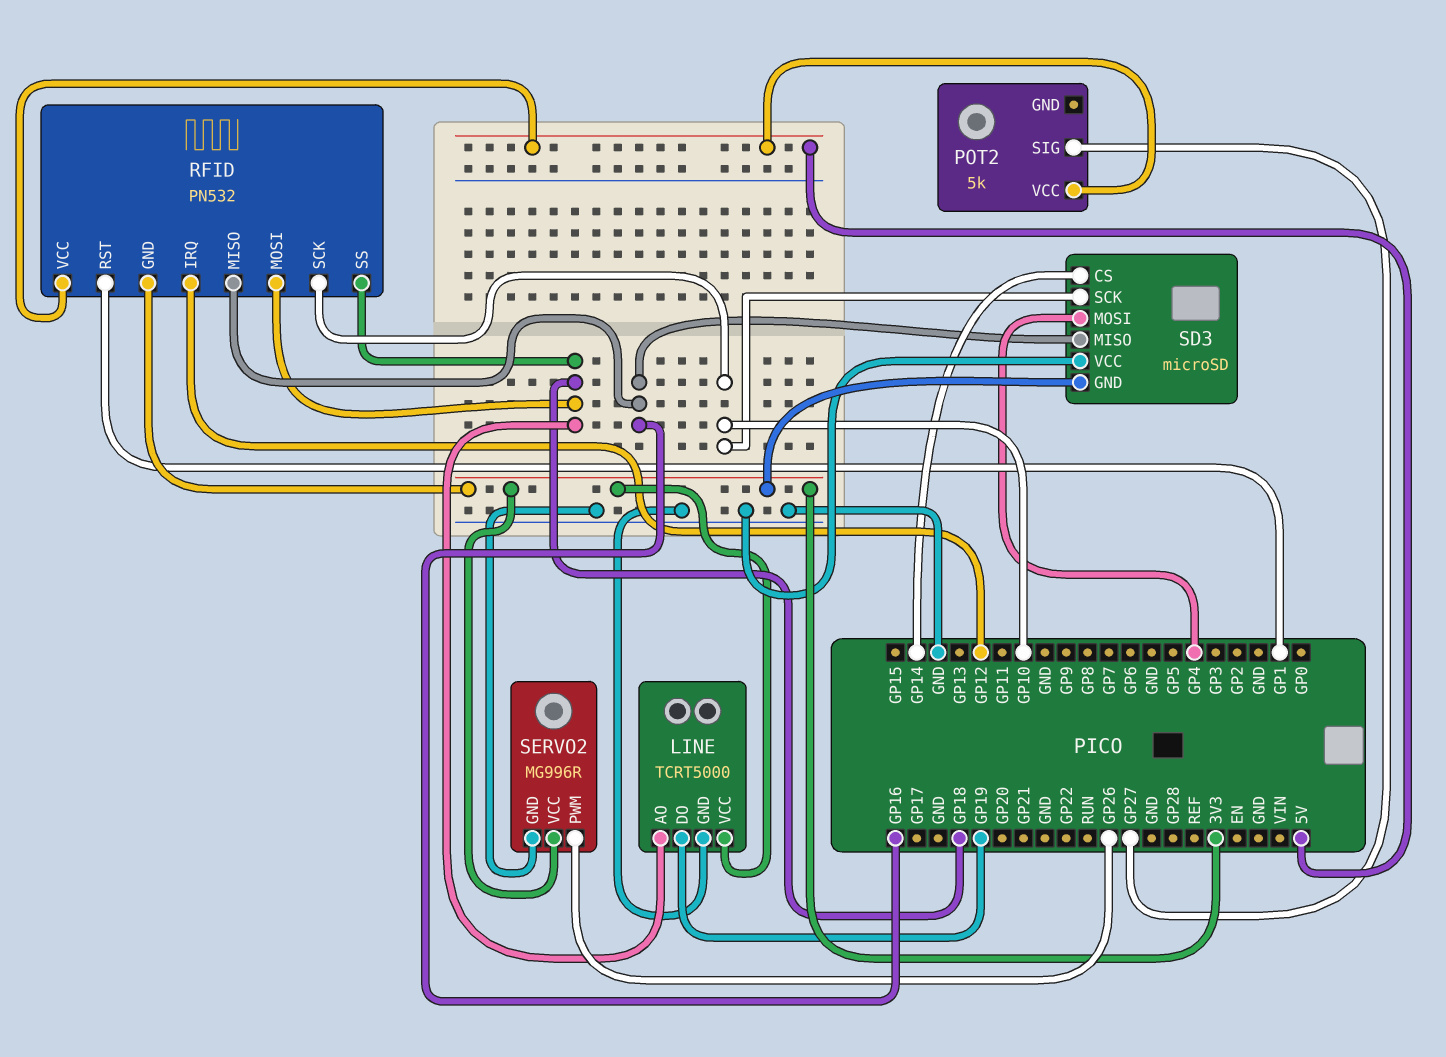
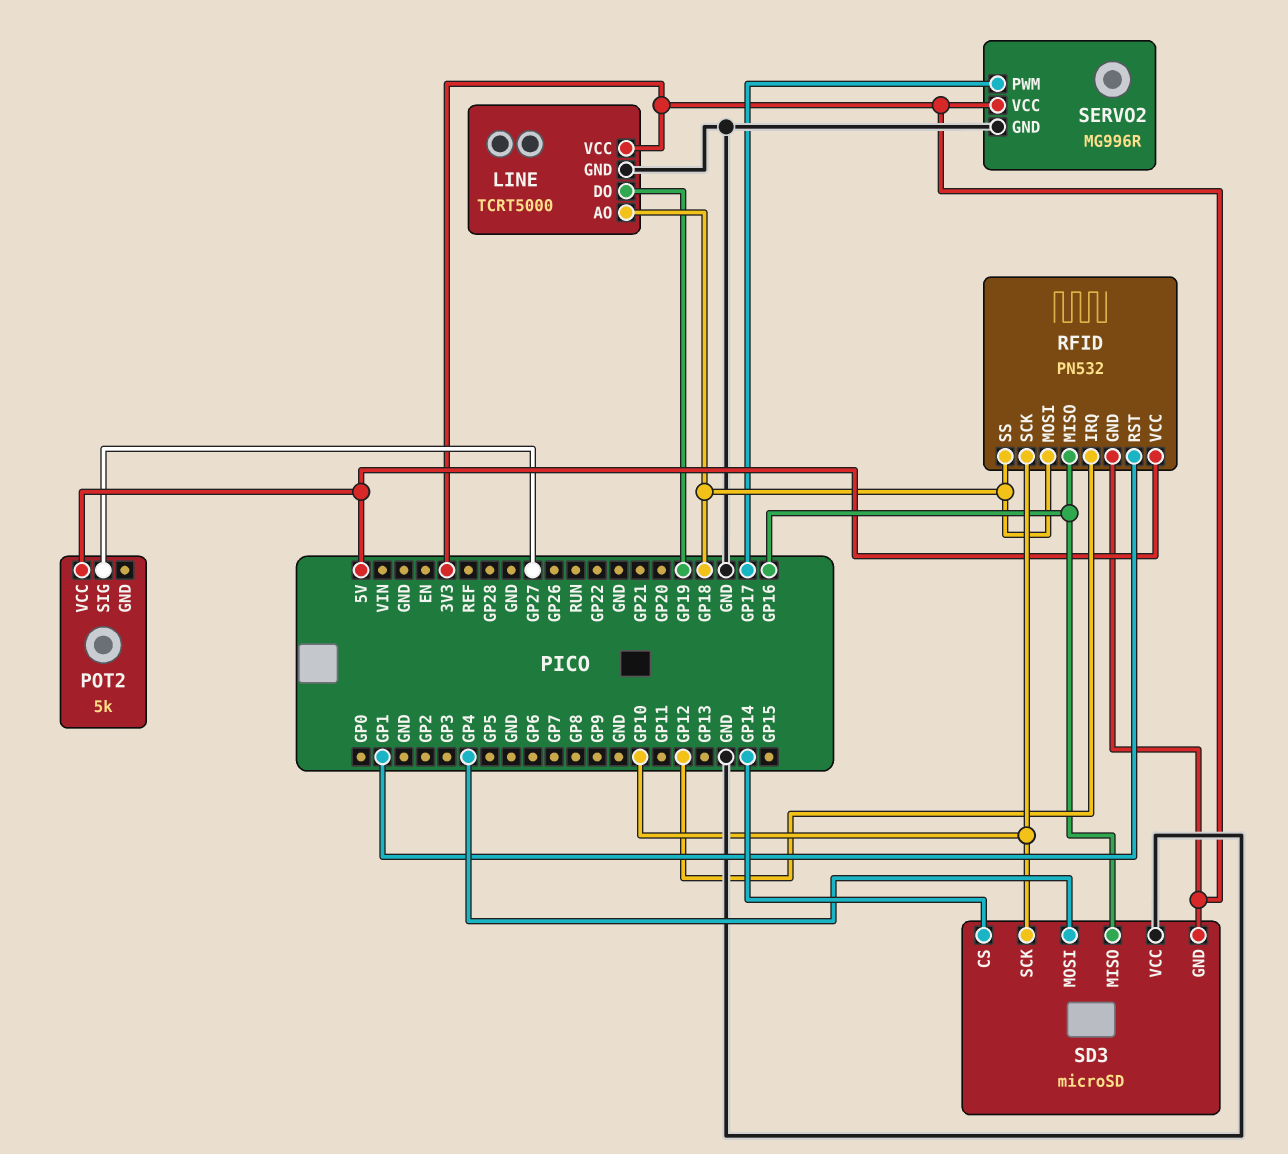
SERVO2 pin PWM: GP26 -> GP17

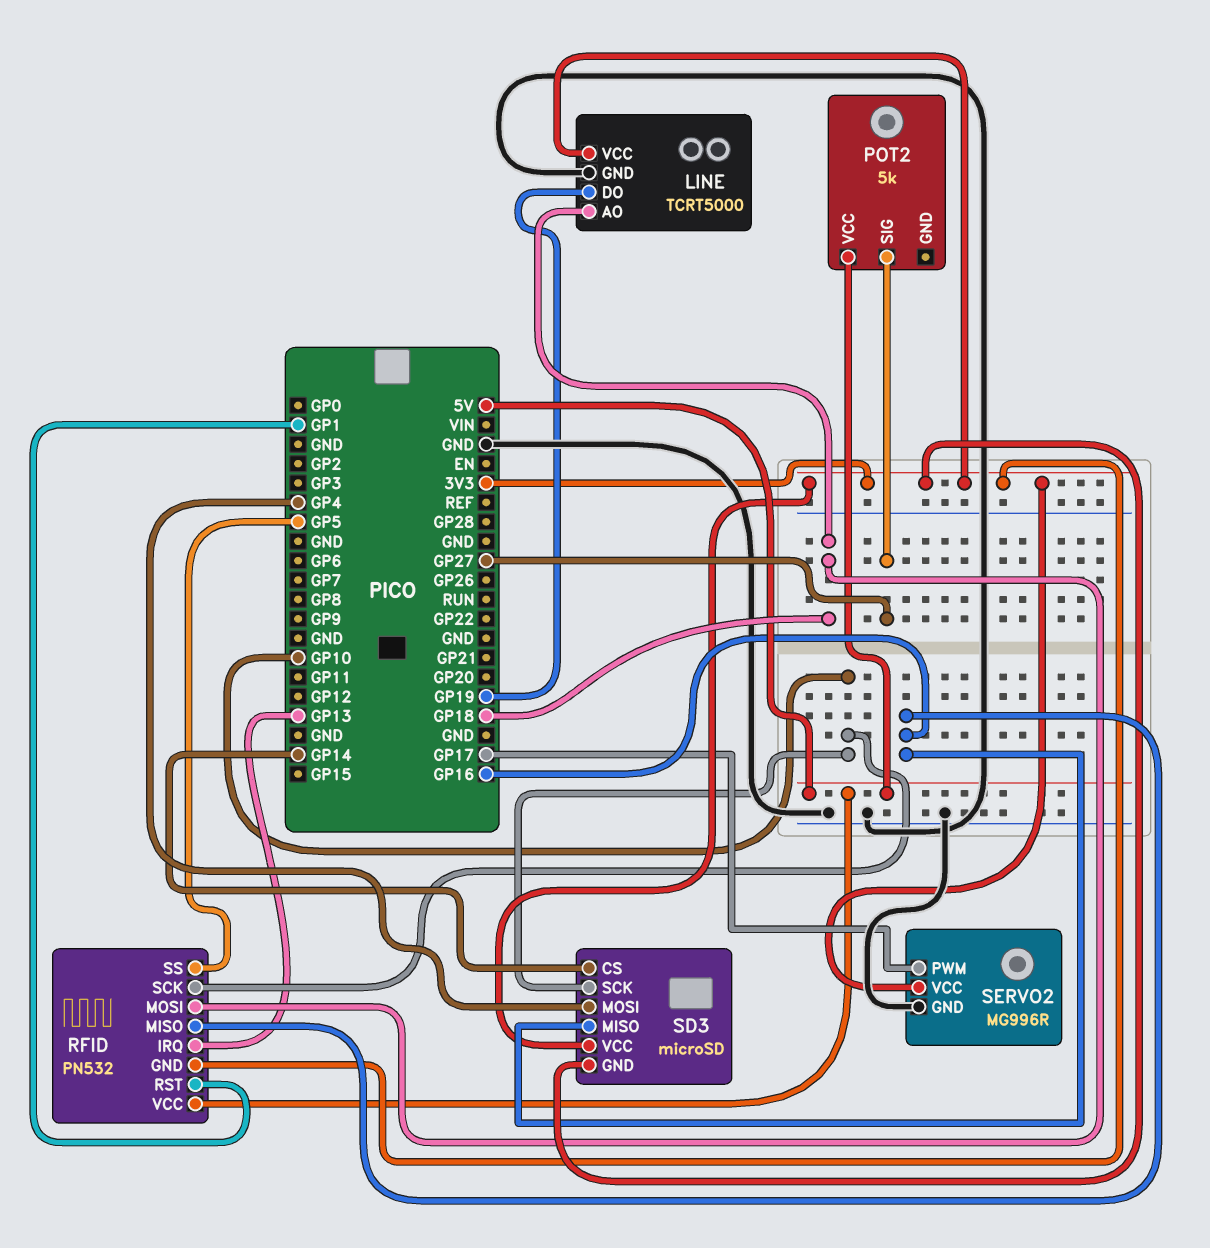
RFID pin IRQ: GP12 -> GP13
RFID pin SS: GP18 -> GP5
SD3 pin VCC: GND -> 3V3

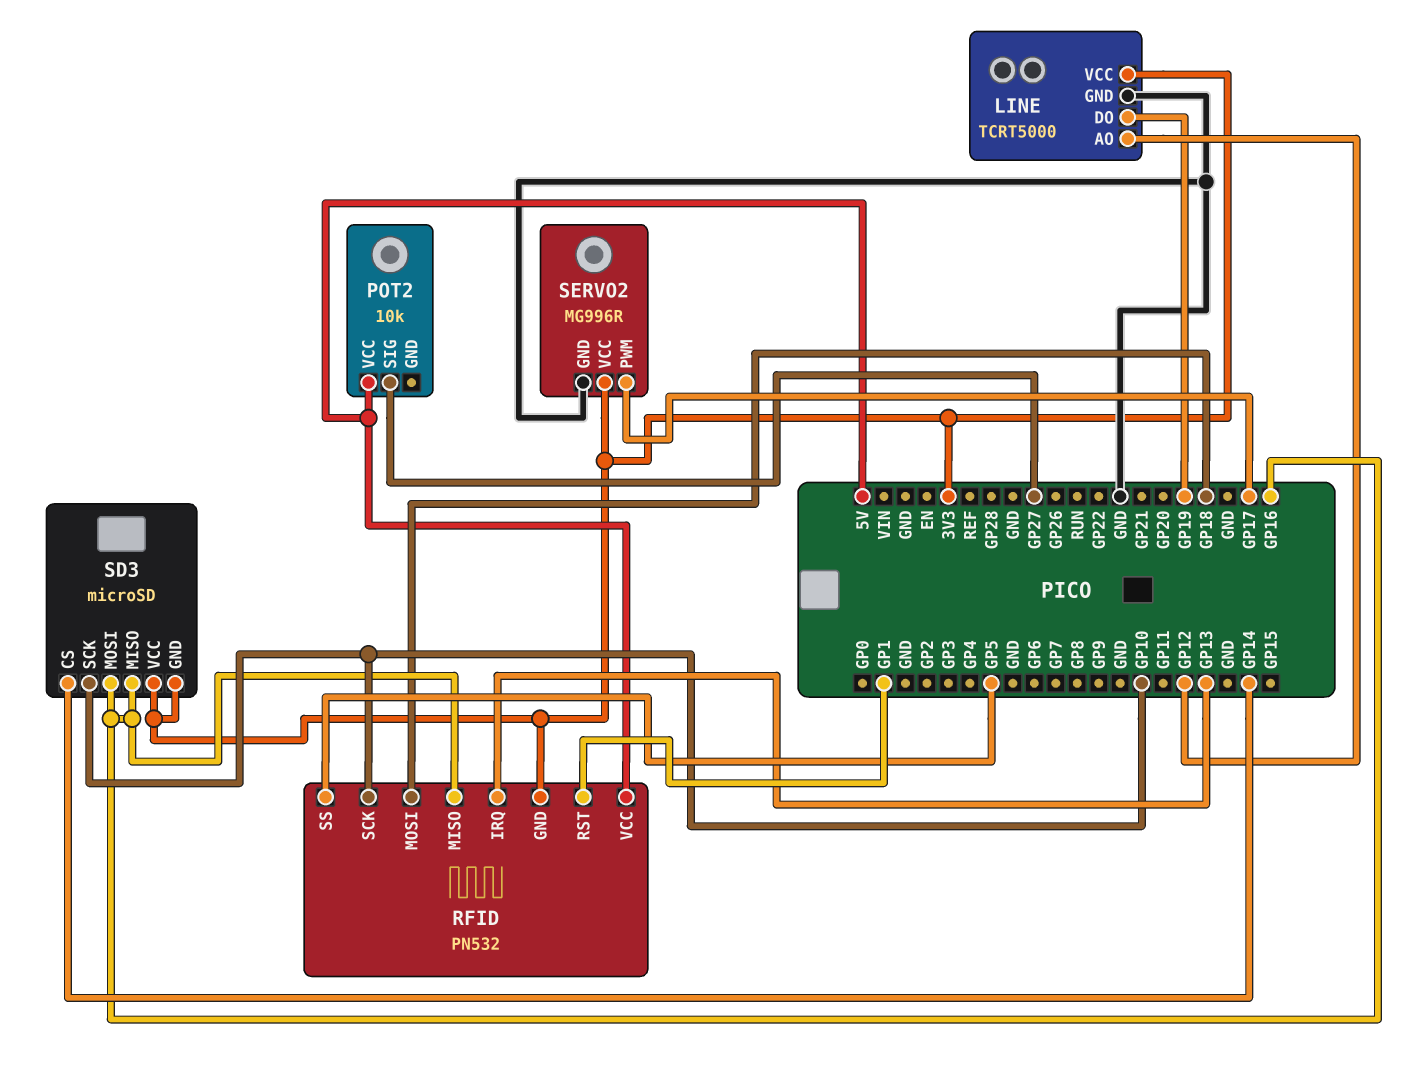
LINE pin AO: GP18 -> GP12
POT2: 5k -> 10k
SD3 pin MOSI: GP4 -> GP16

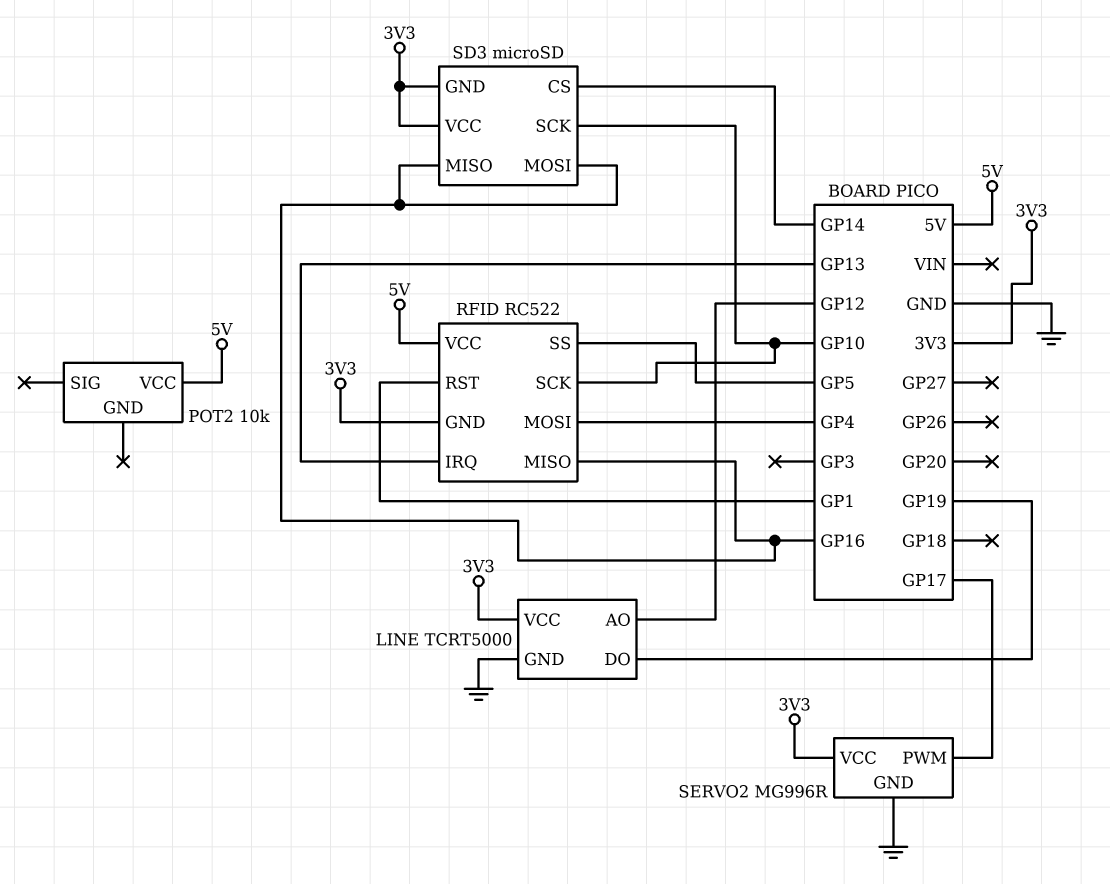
POT2 pin SIG: GP27 -> none
RFID: PN532 -> RC522
RFID pin MOSI: GP18 -> GP4

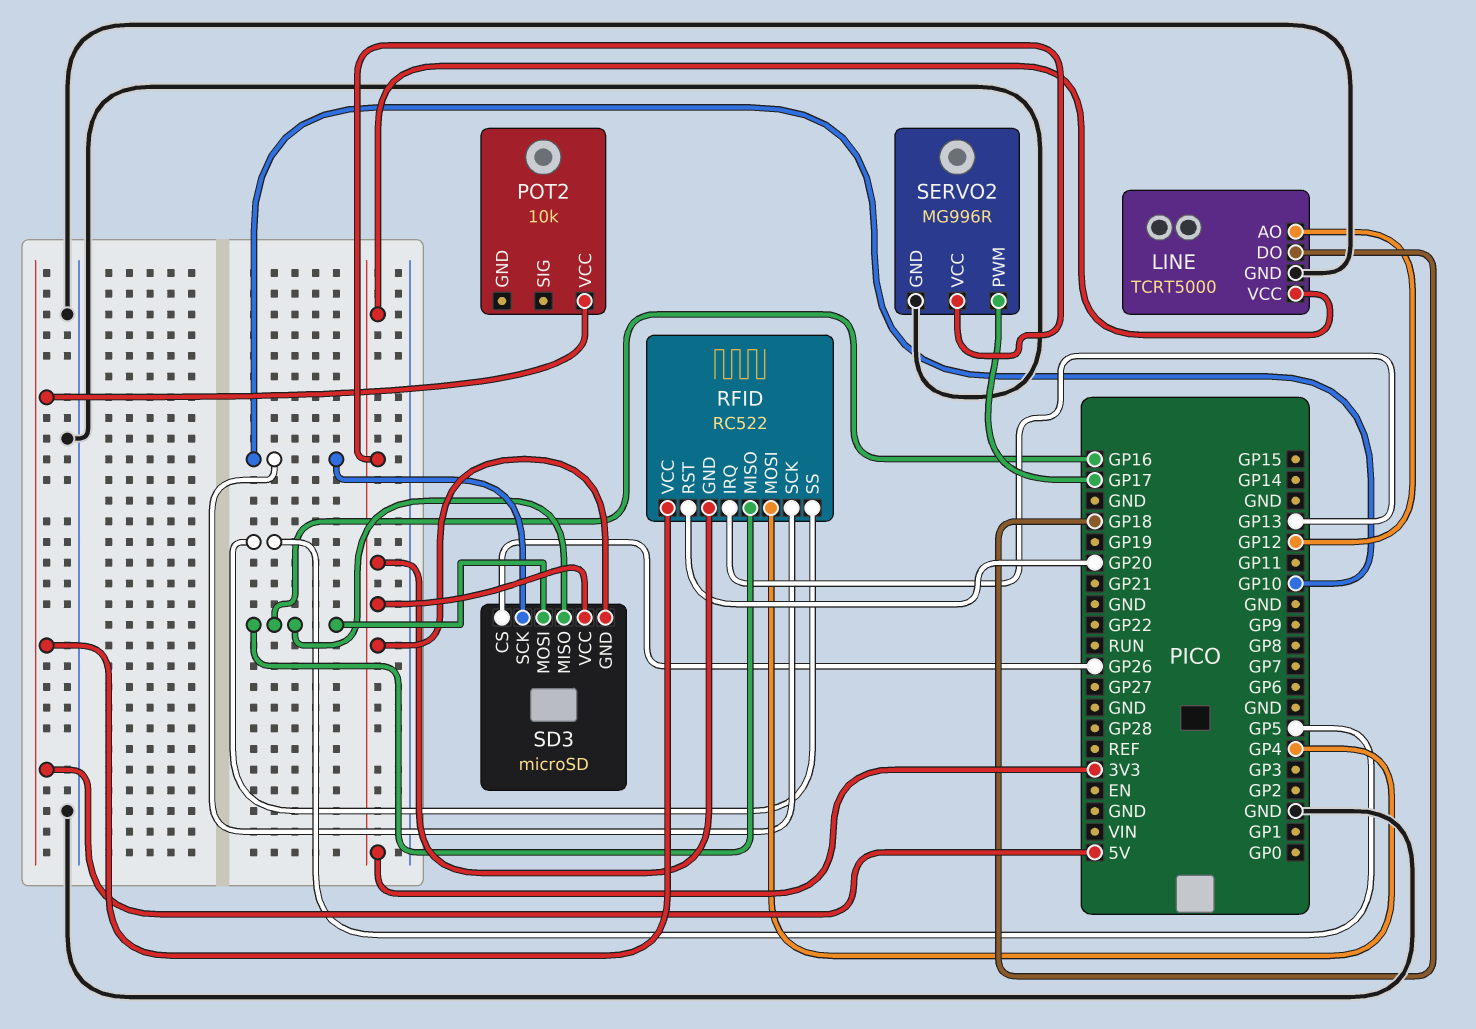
LINE pin DO: GP19 -> GP18
RFID pin RST: GP1 -> GP20
SD3 pin CS: GP14 -> GP26

